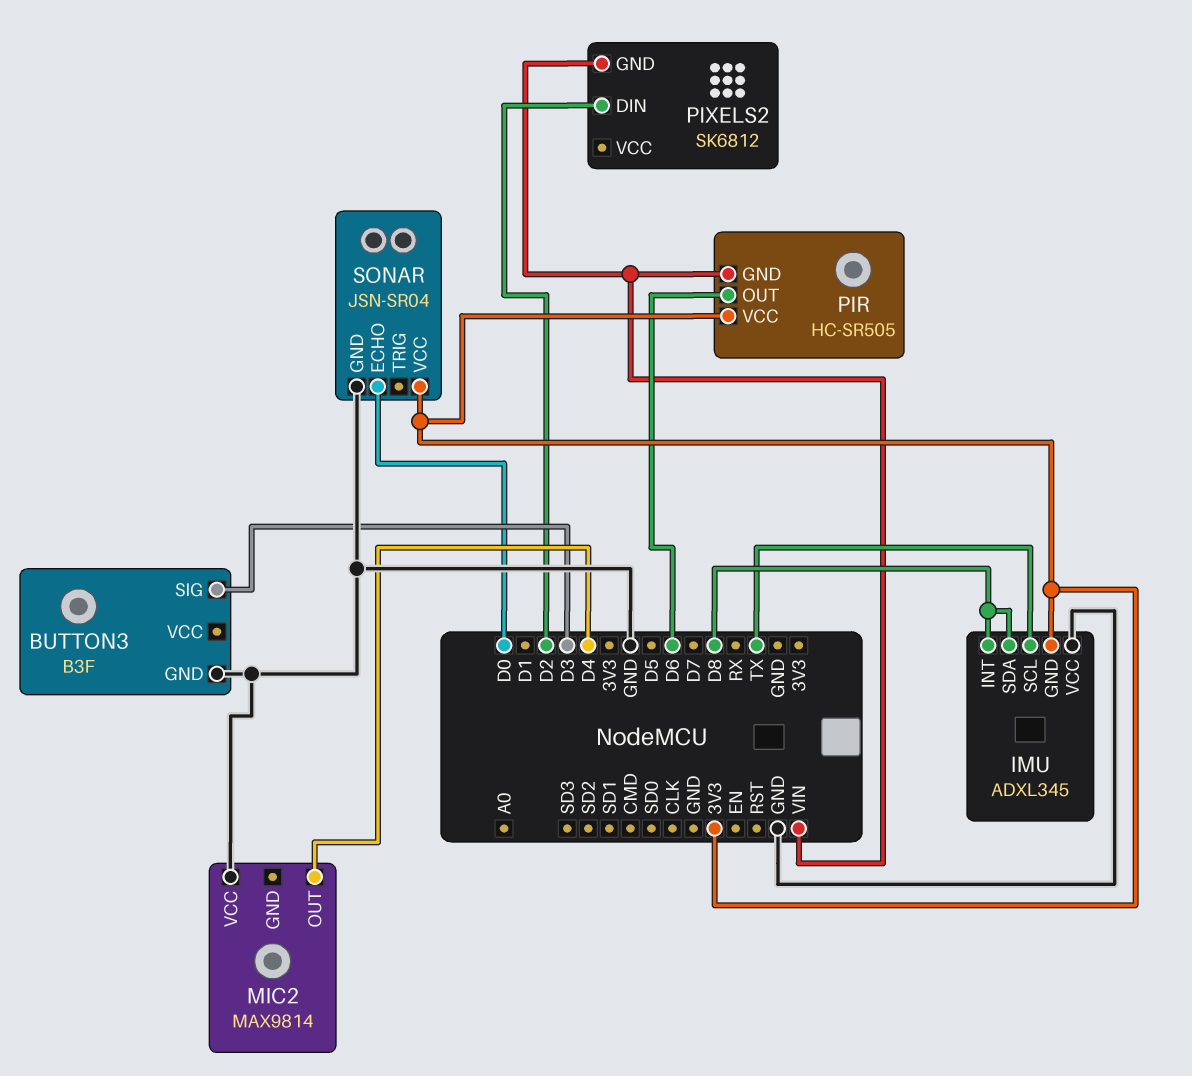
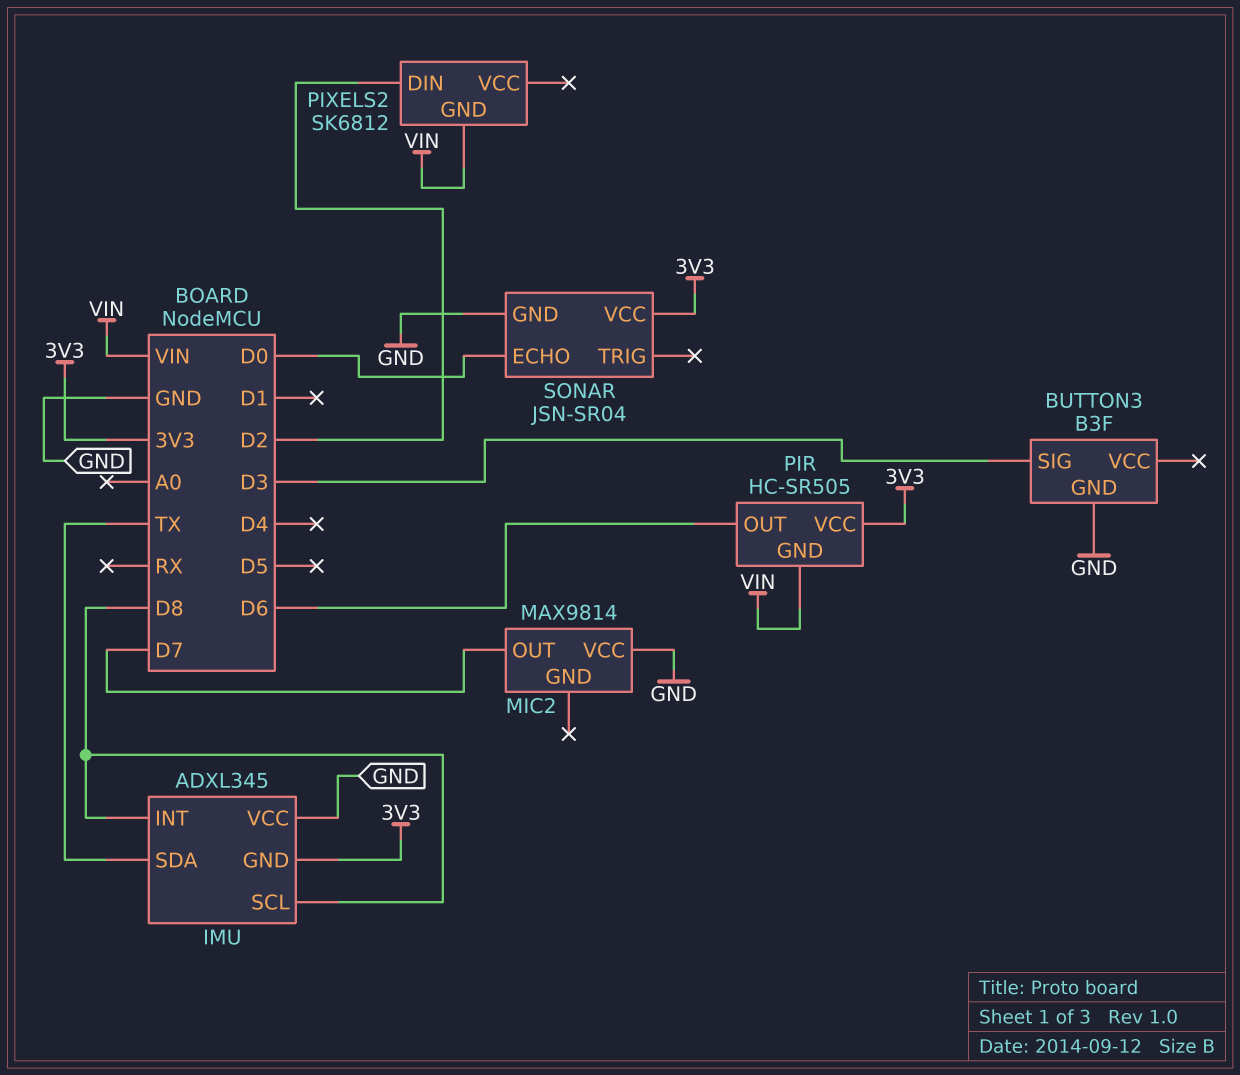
IMU pin SCL: TX -> D8
IMU pin SDA: D8 -> TX
MIC2 pin OUT: D4 -> D7

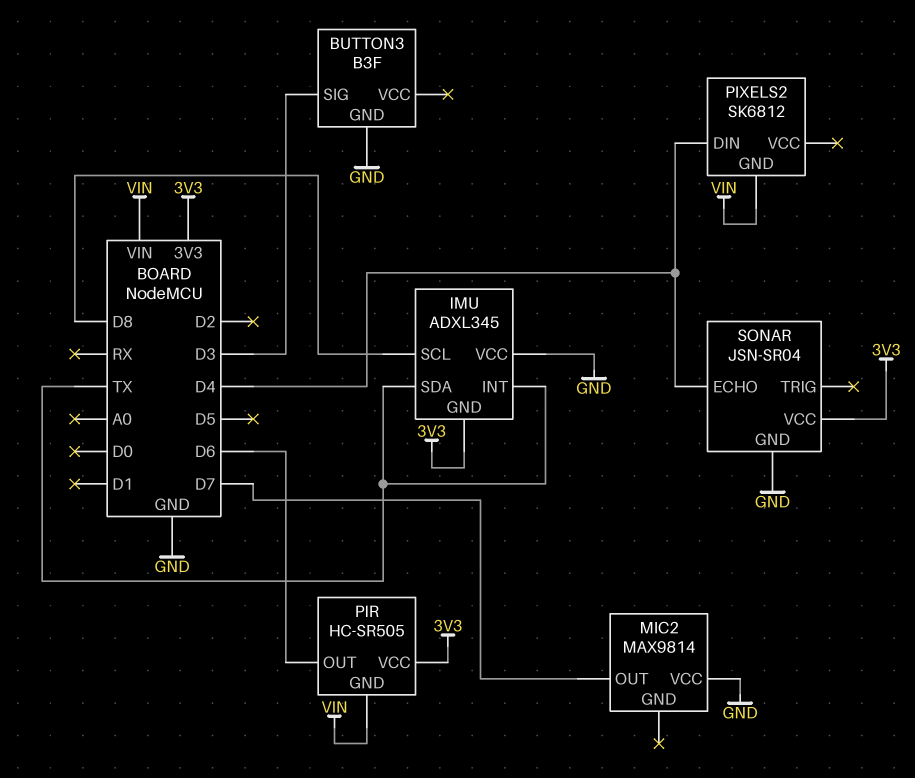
IMU pin INT: D8 -> TX
PIXELS2 pin DIN: D2 -> D4
SONAR pin ECHO: D0 -> D4

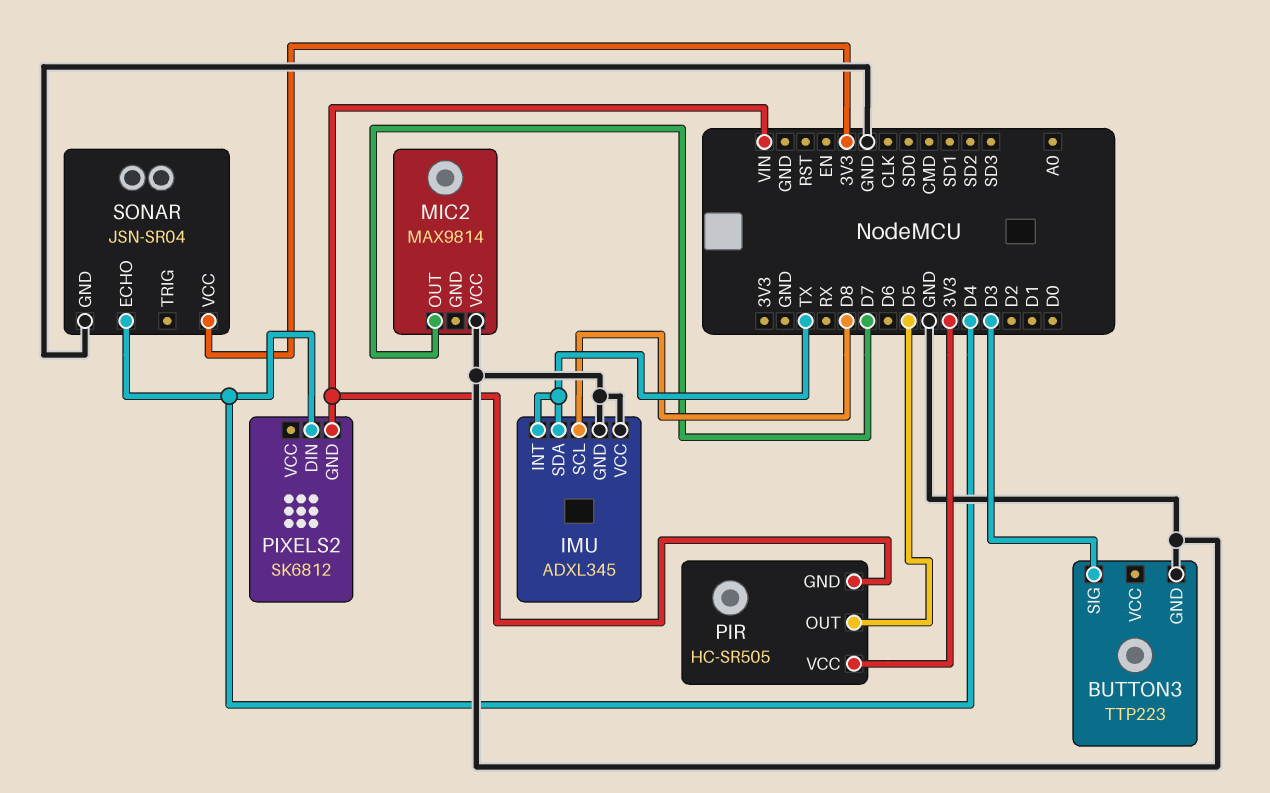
BUTTON3: B3F -> TTP223
IMU pin GND: 3V3 -> GND
PIR pin OUT: D6 -> D5

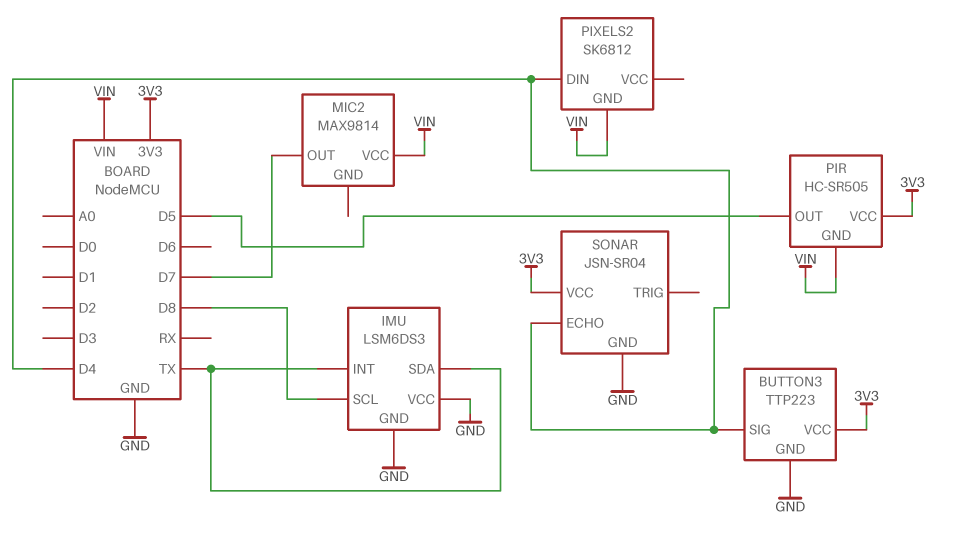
BUTTON3 pin SIG: D3 -> D4
BUTTON3 pin VCC: none -> 3V3
IMU: ADXL345 -> LSM6DS3
MIC2 pin VCC: GND -> VIN

